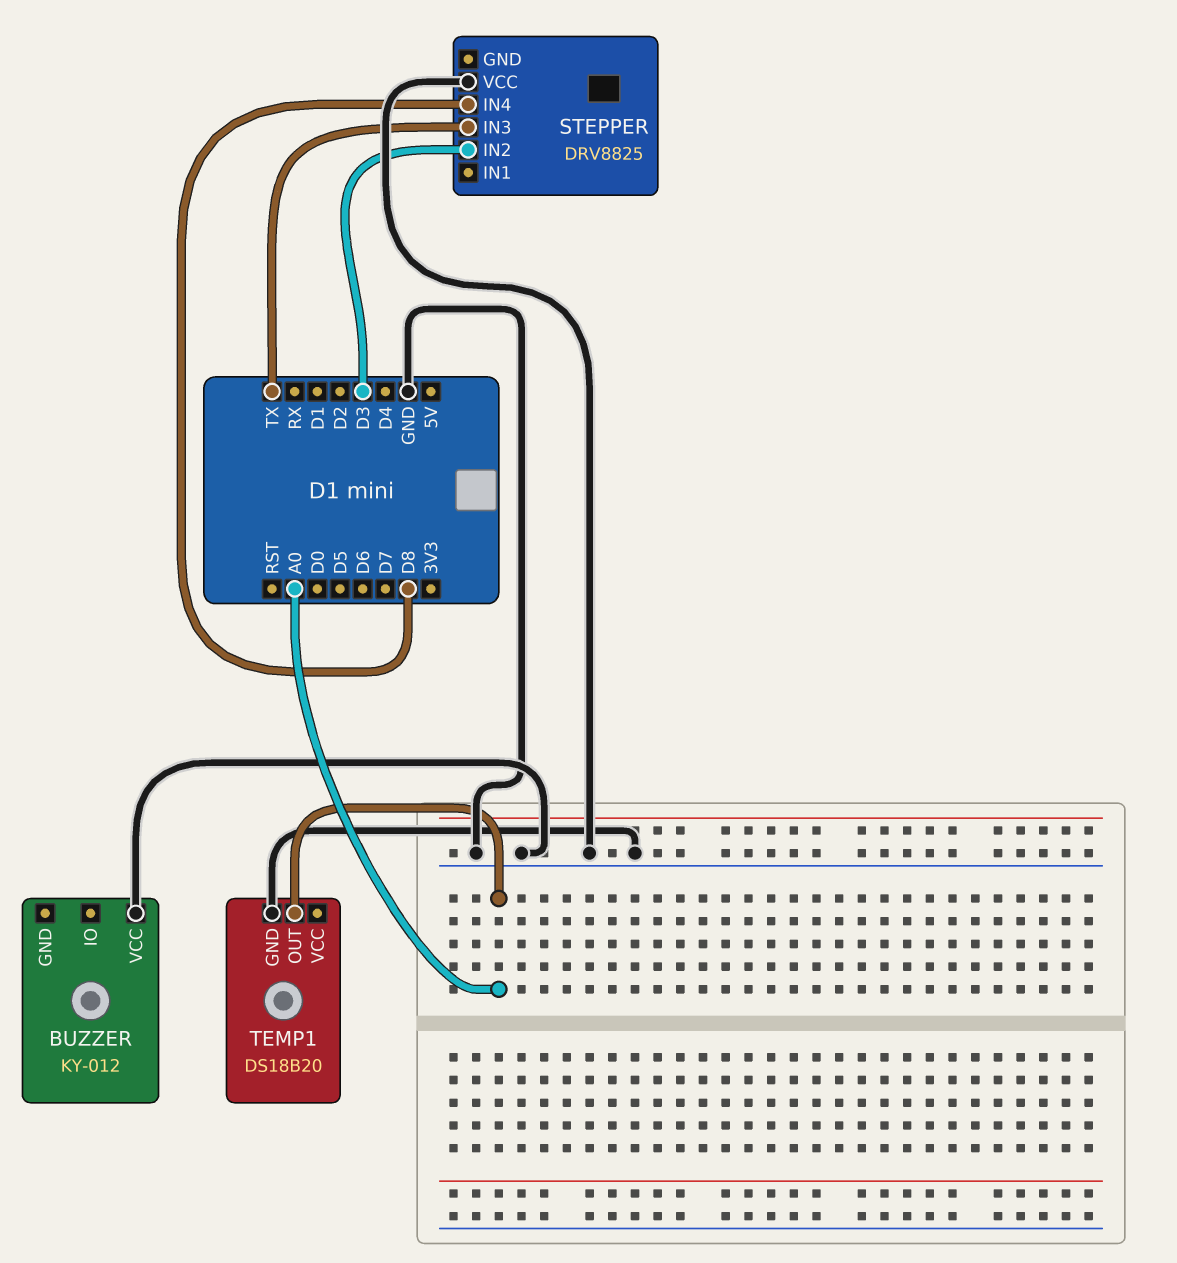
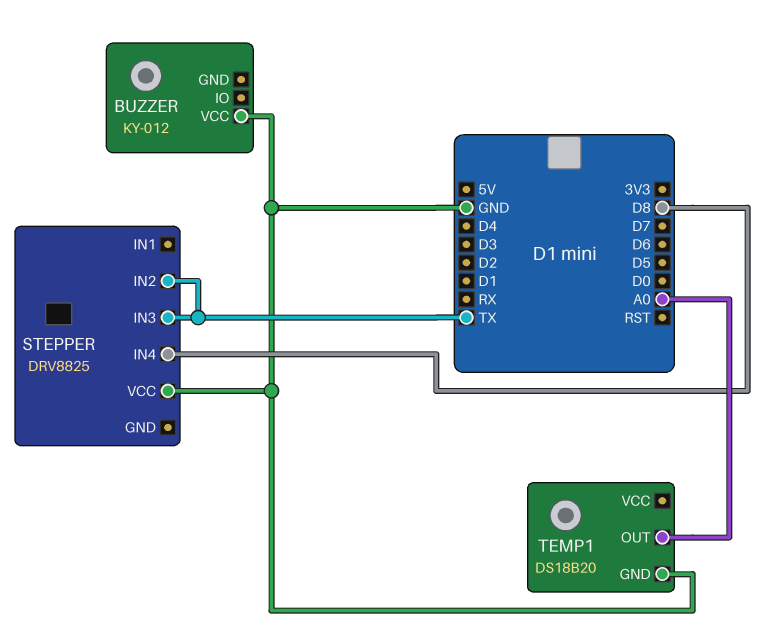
STEPPER pin IN2: D3 -> TX

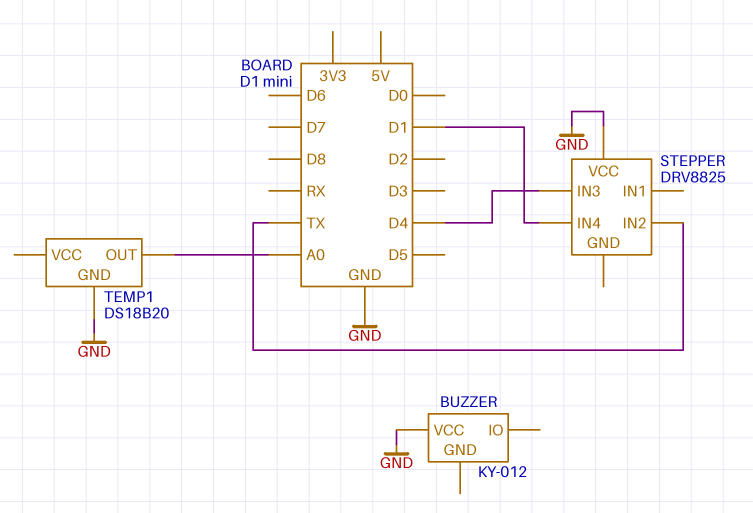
STEPPER pin IN3: TX -> D4
STEPPER pin IN4: D8 -> D1

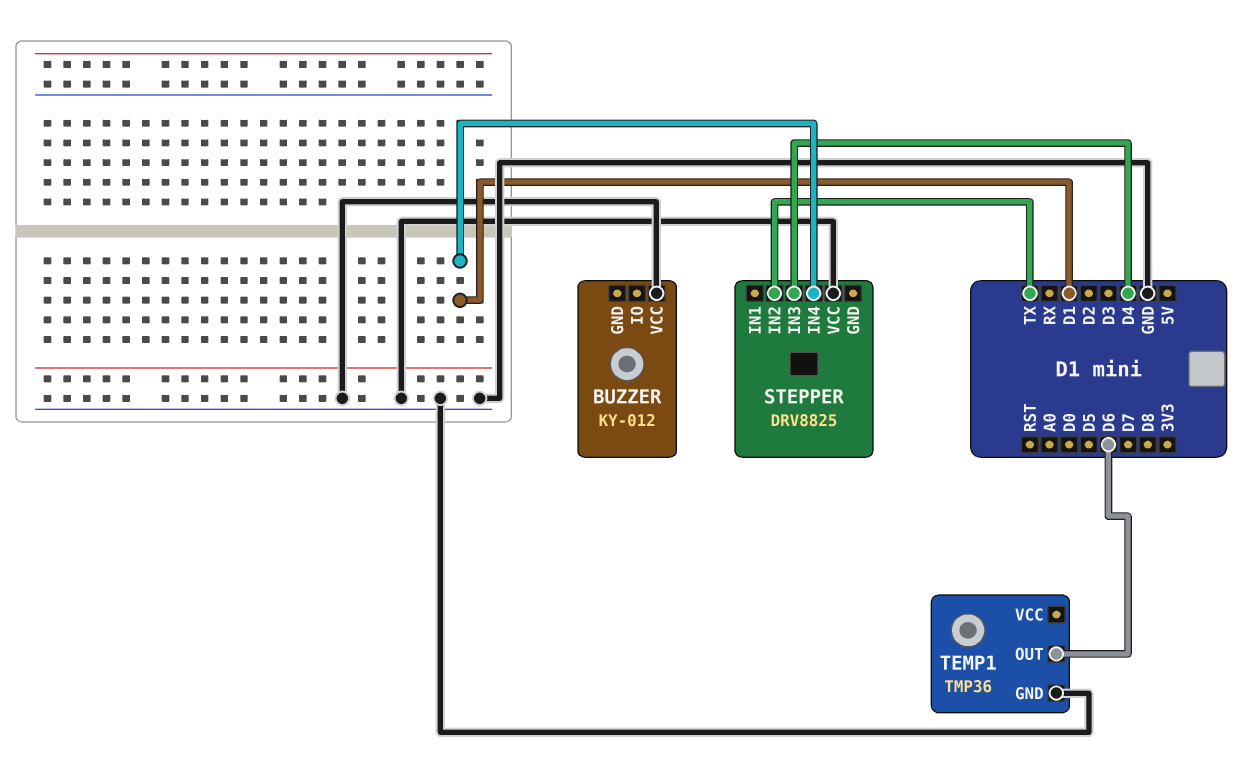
TEMP1: DS18B20 -> TMP36
TEMP1 pin OUT: A0 -> D6

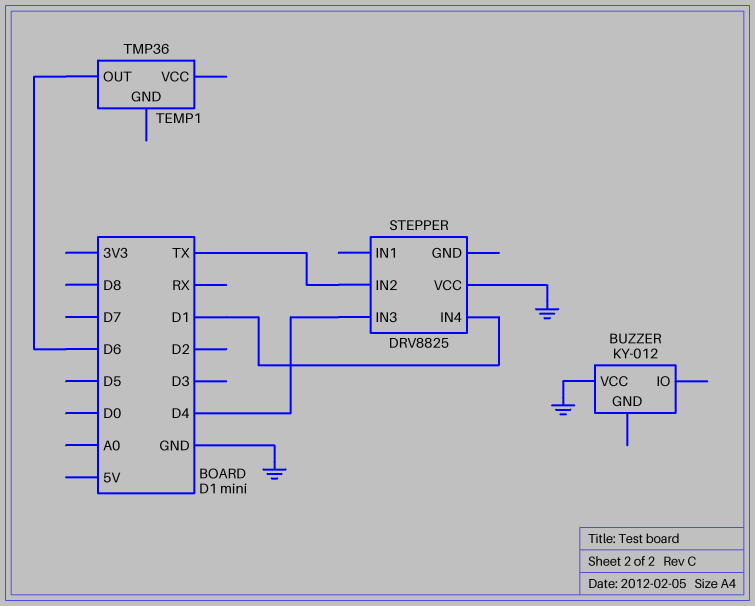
TEMP1 pin GND: GND -> none

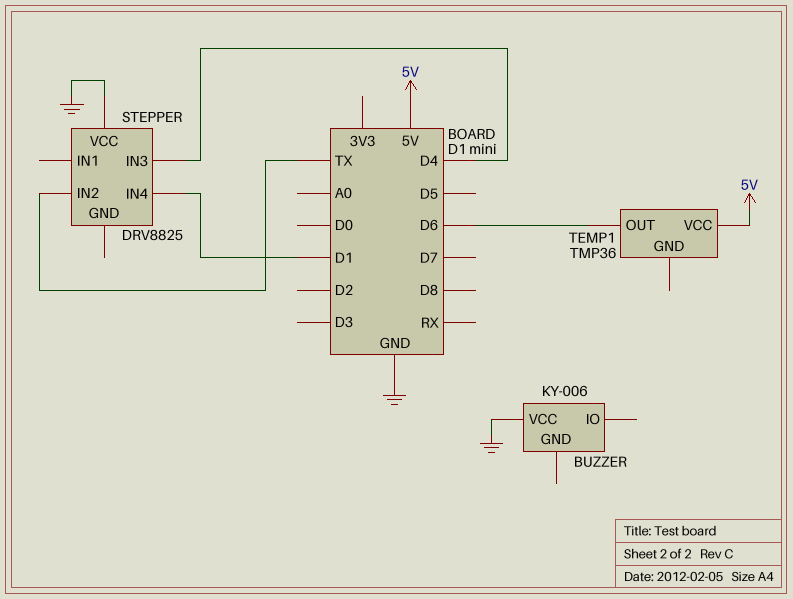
BUZZER: KY-012 -> KY-006
TEMP1 pin VCC: none -> 5V

